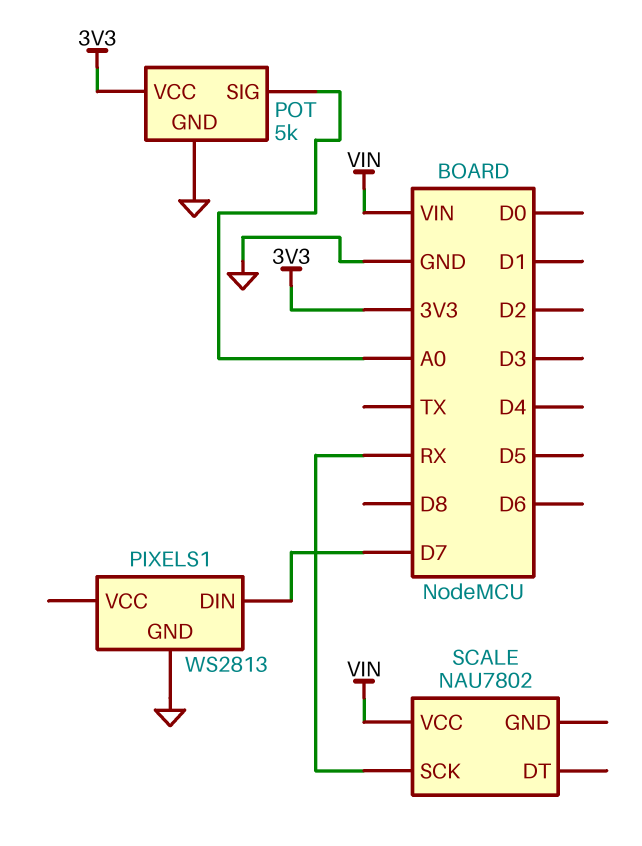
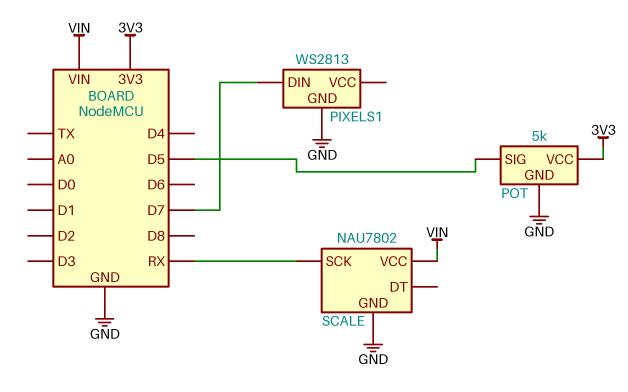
POT pin SIG: A0 -> D5
SCALE pin GND: none -> GND

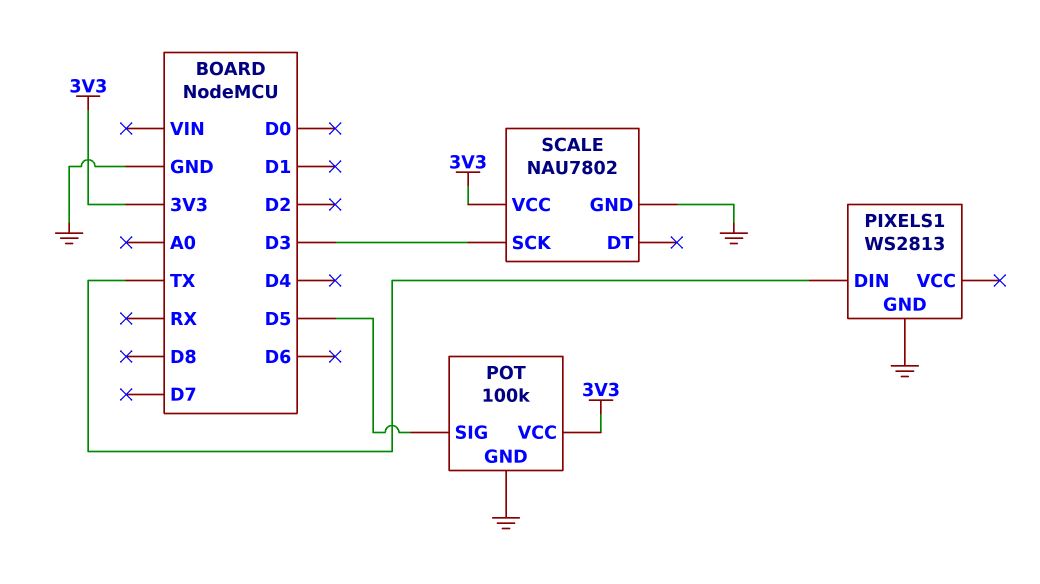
PIXELS1 pin DIN: D7 -> TX
POT: 5k -> 100k
SCALE pin SCK: RX -> D3
SCALE pin VCC: VIN -> 3V3

